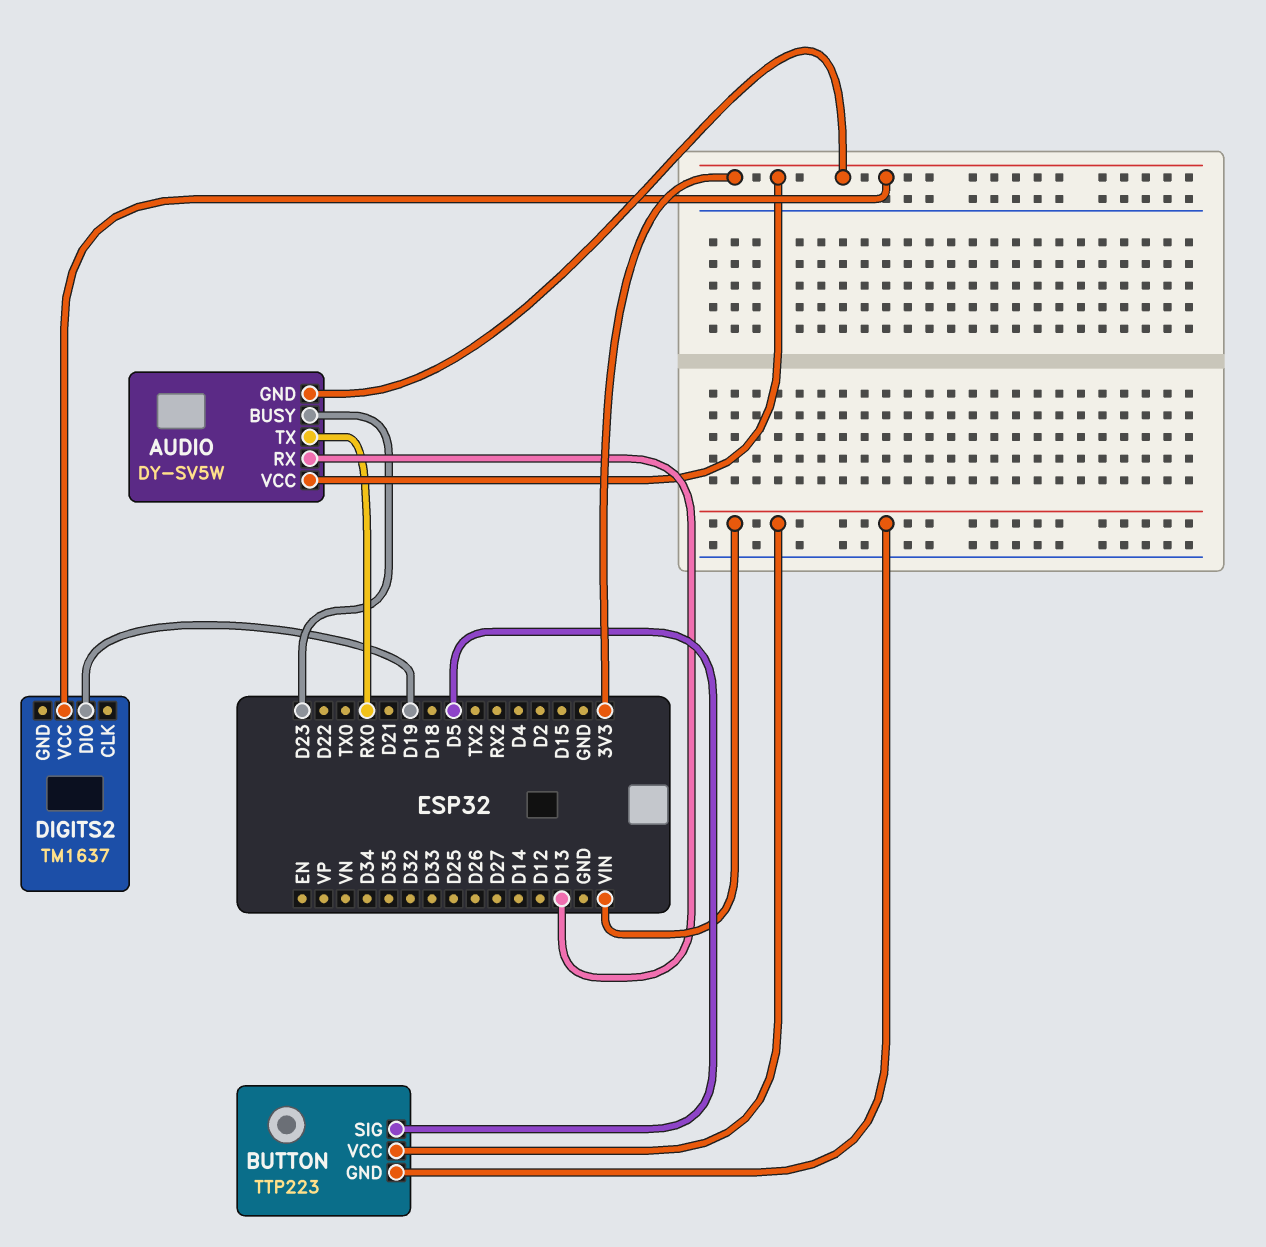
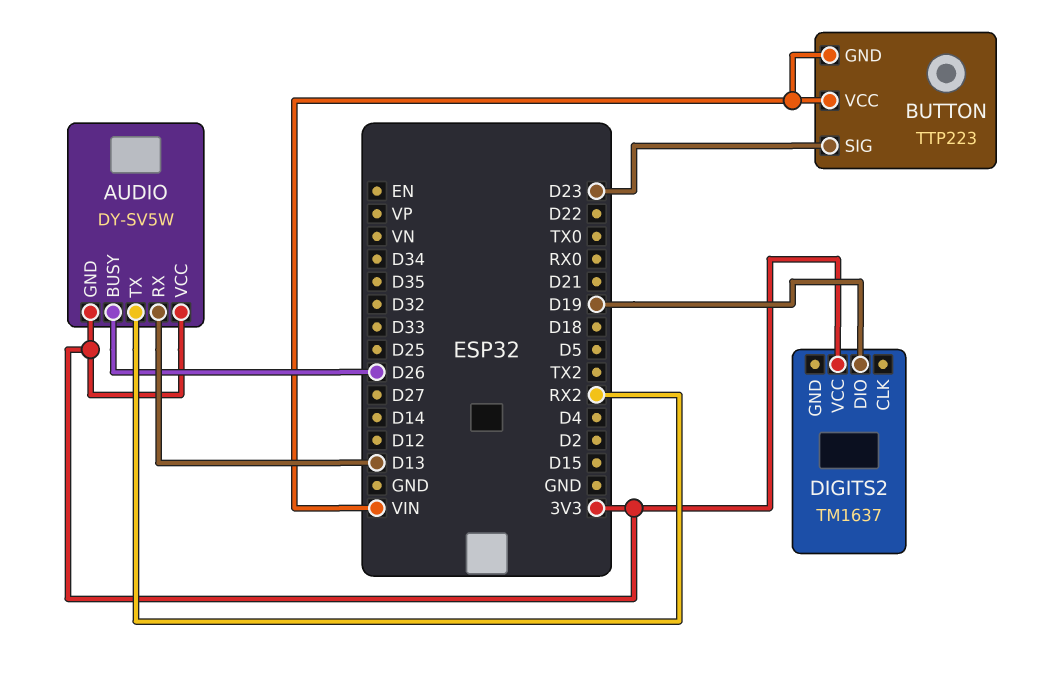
AUDIO pin BUSY: D23 -> D26
AUDIO pin TX: RX0 -> RX2
BUTTON pin SIG: D5 -> D23

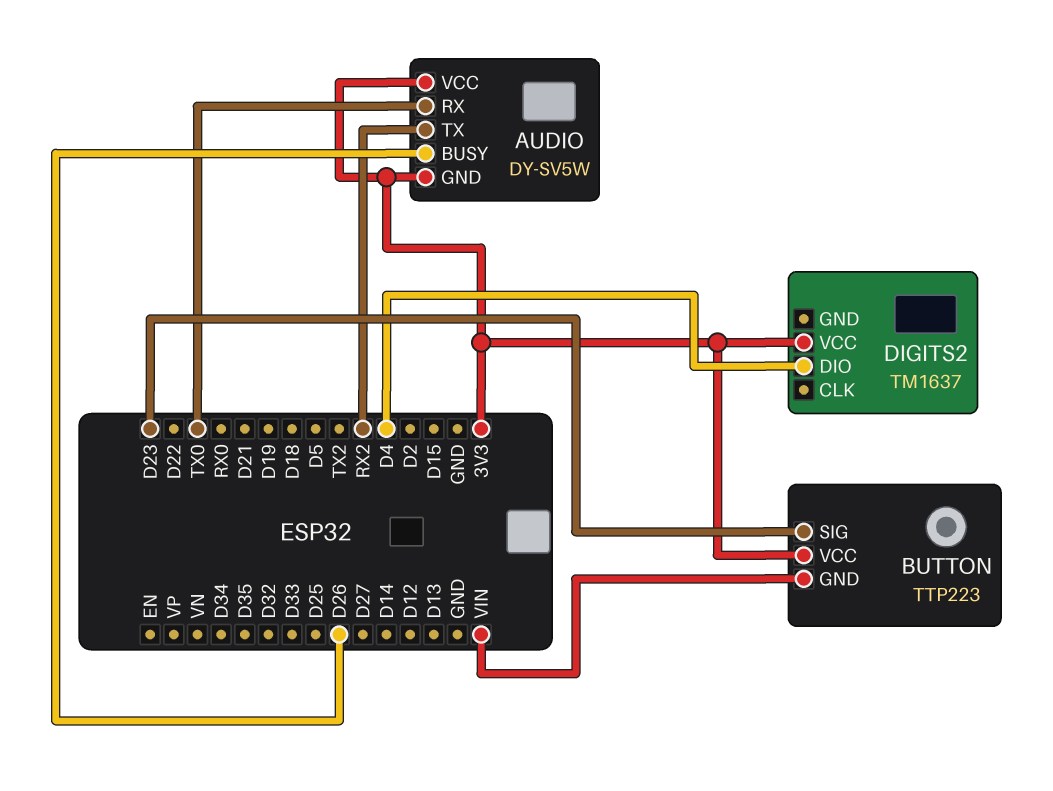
AUDIO pin RX: D13 -> TX0
BUTTON pin VCC: VIN -> 3V3
DIGITS2 pin DIO: D19 -> D4

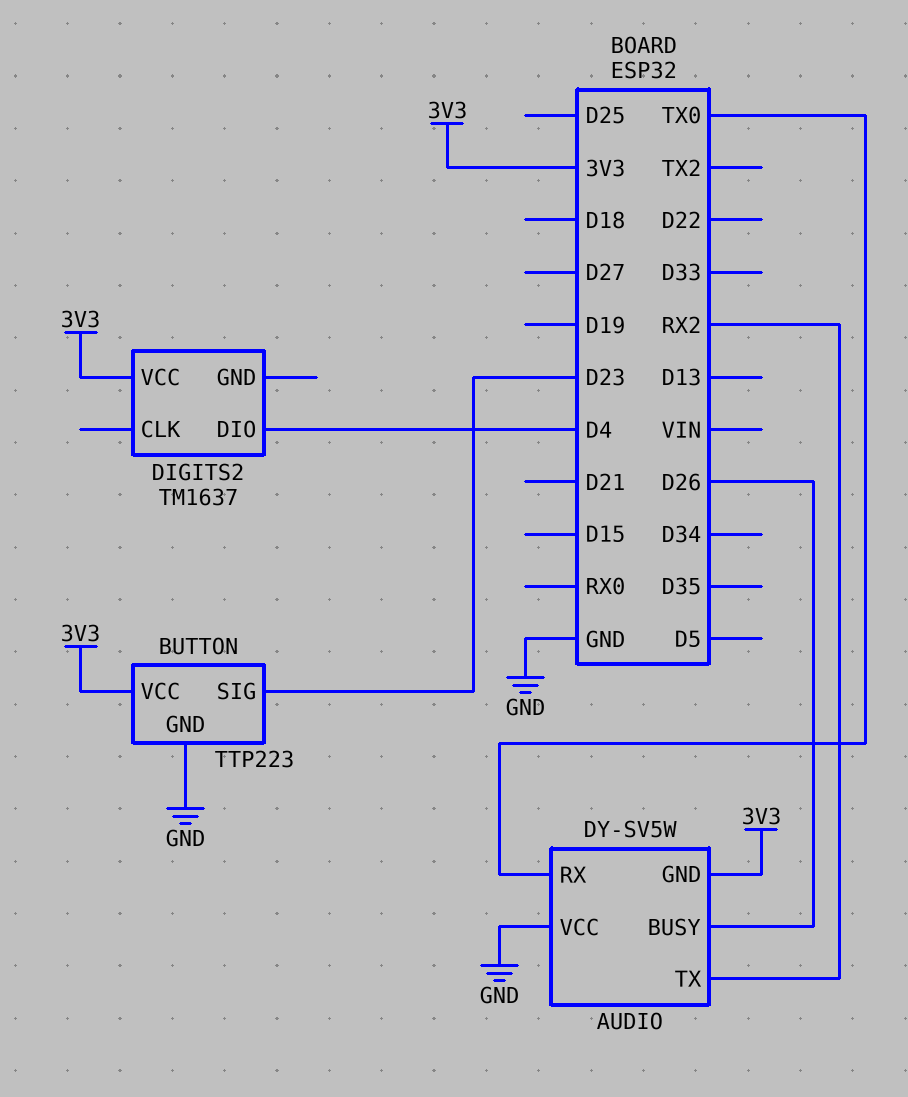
AUDIO pin VCC: 3V3 -> GND
BUTTON pin GND: VIN -> GND

